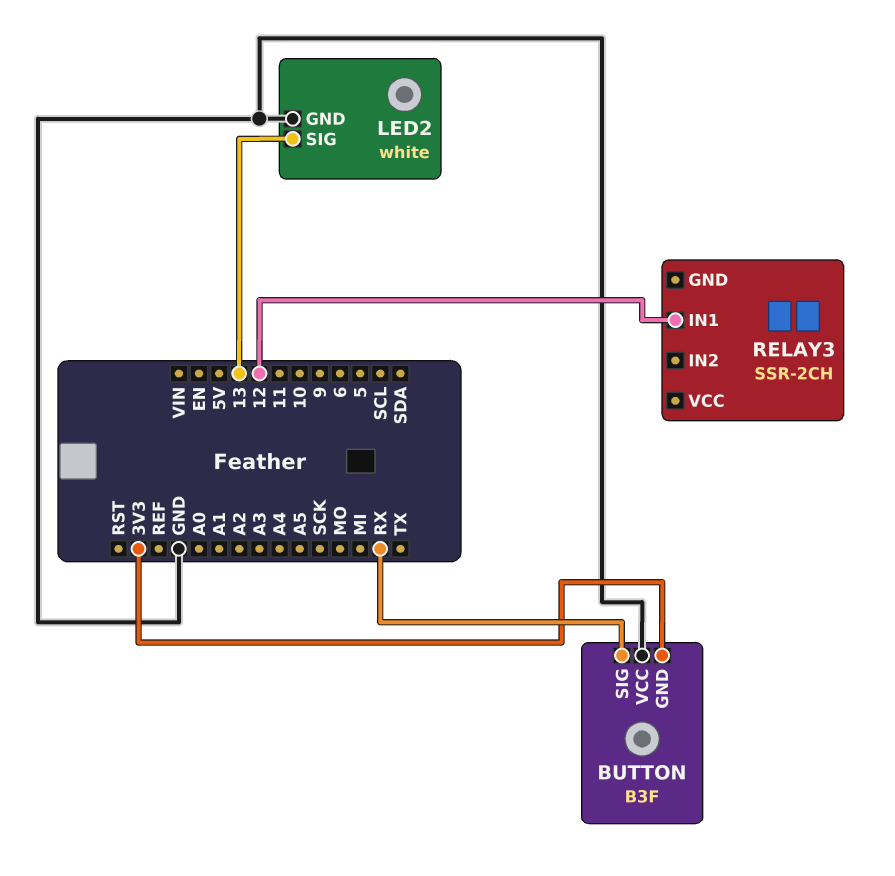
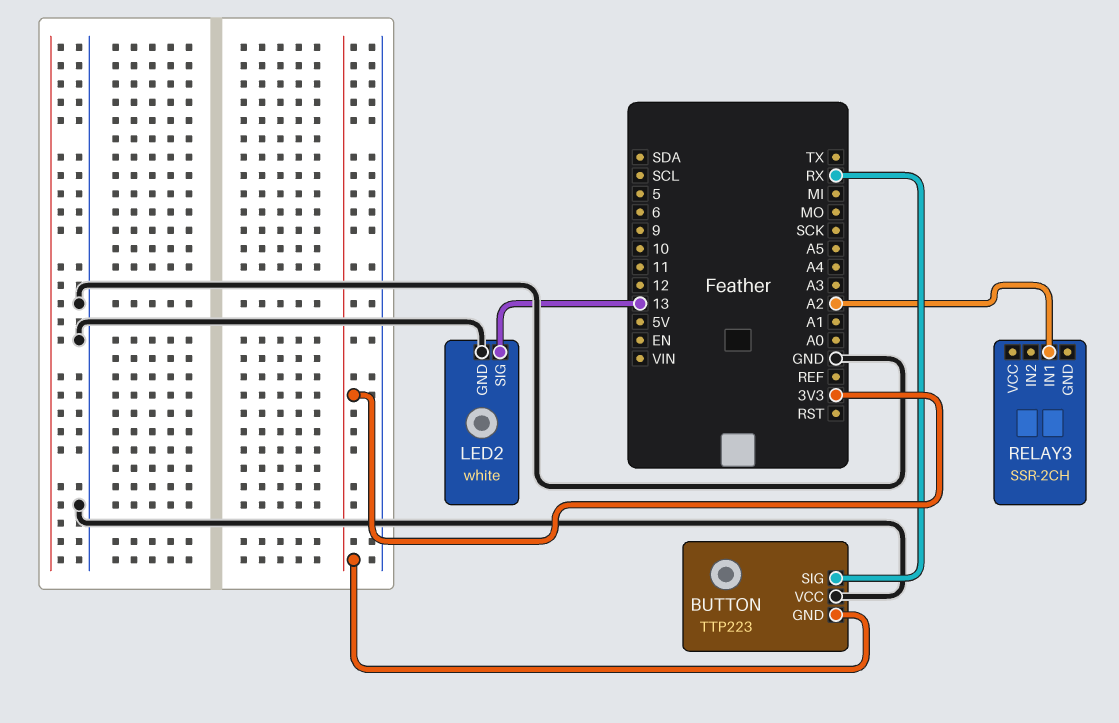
BUTTON: B3F -> TTP223
RELAY3 pin IN1: 12 -> A2

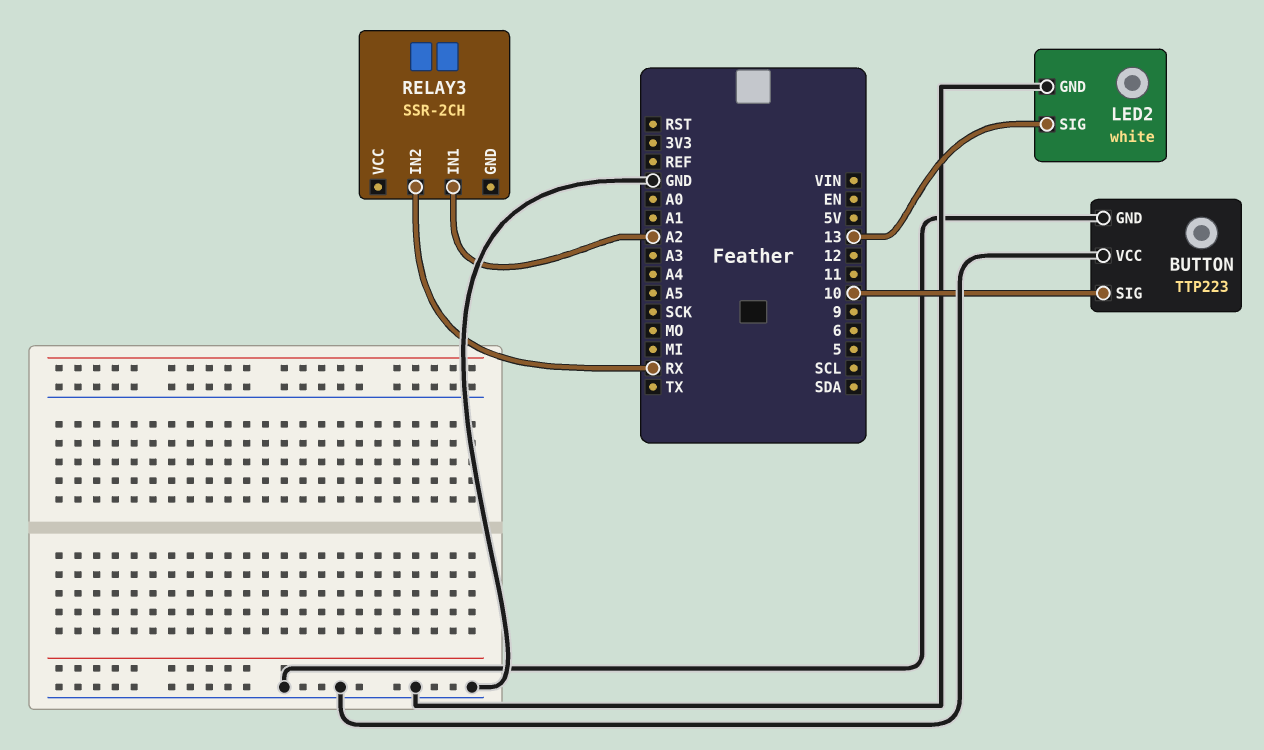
BUTTON pin GND: 3V3 -> GND
BUTTON pin SIG: RX -> 10
RELAY3 pin IN2: none -> RX

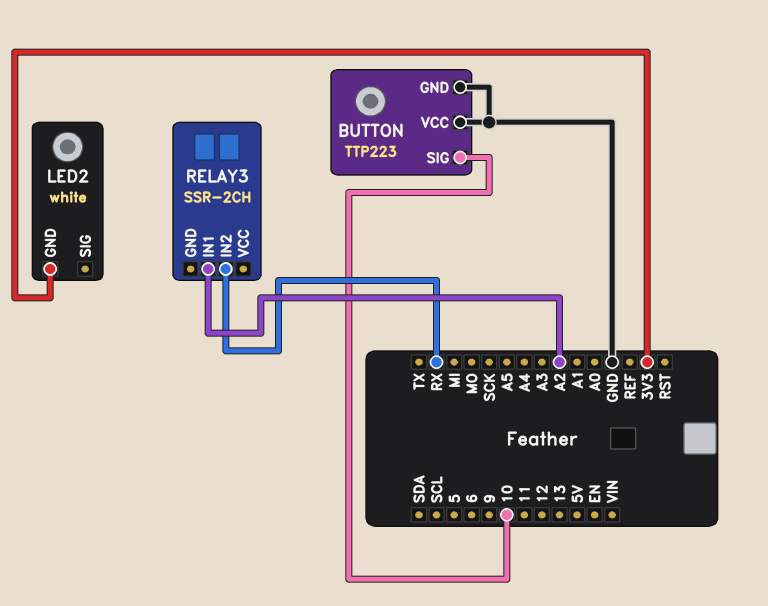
LED2 pin GND: GND -> 3V3
LED2 pin SIG: 13 -> none

